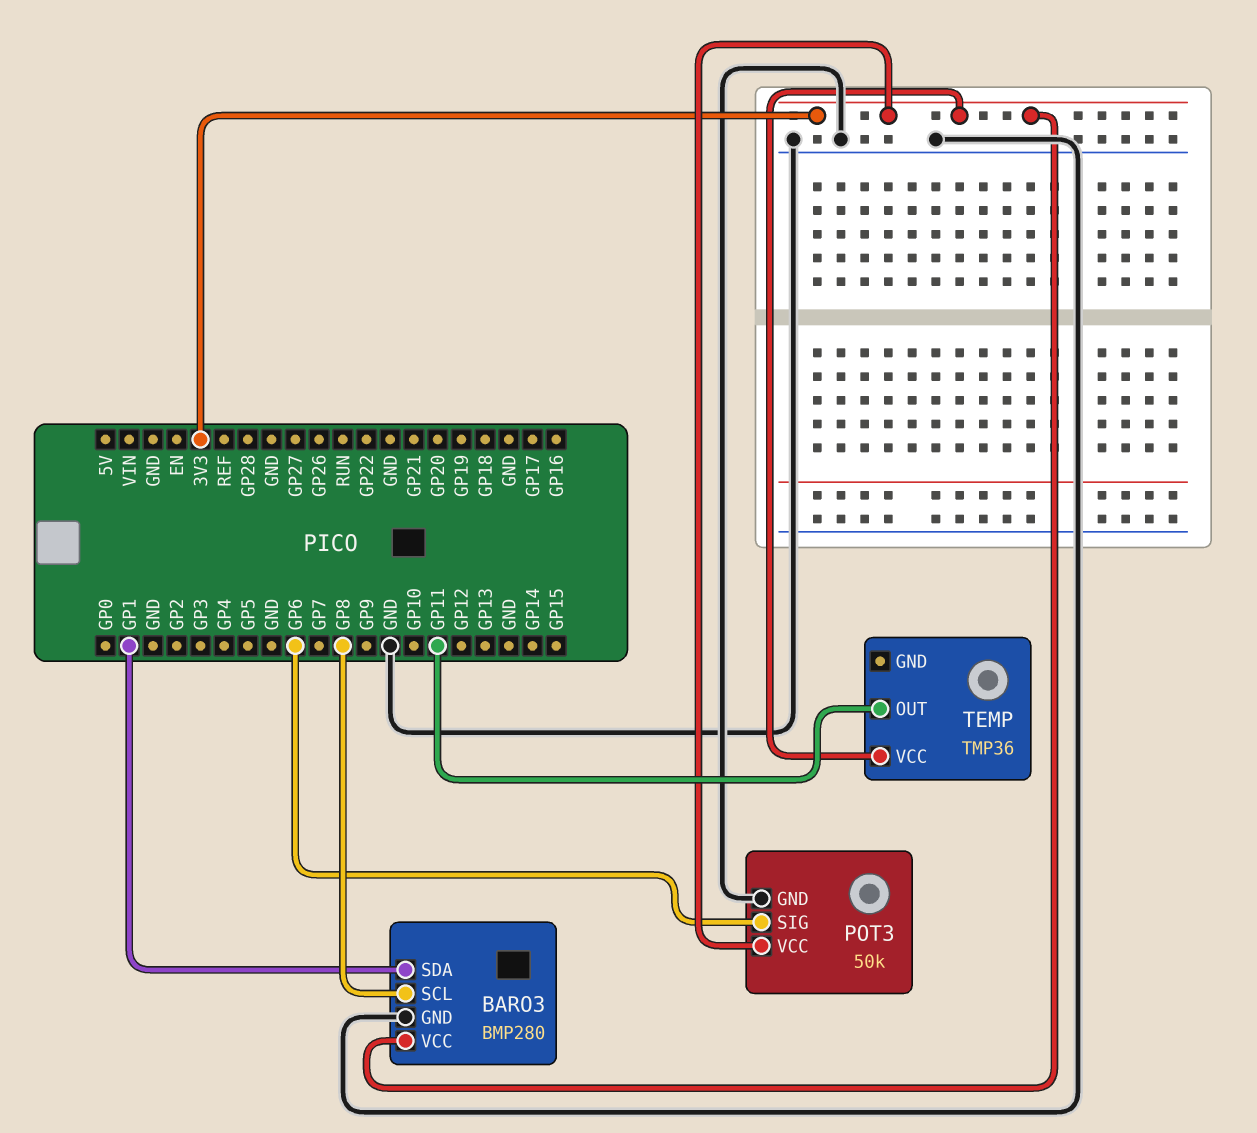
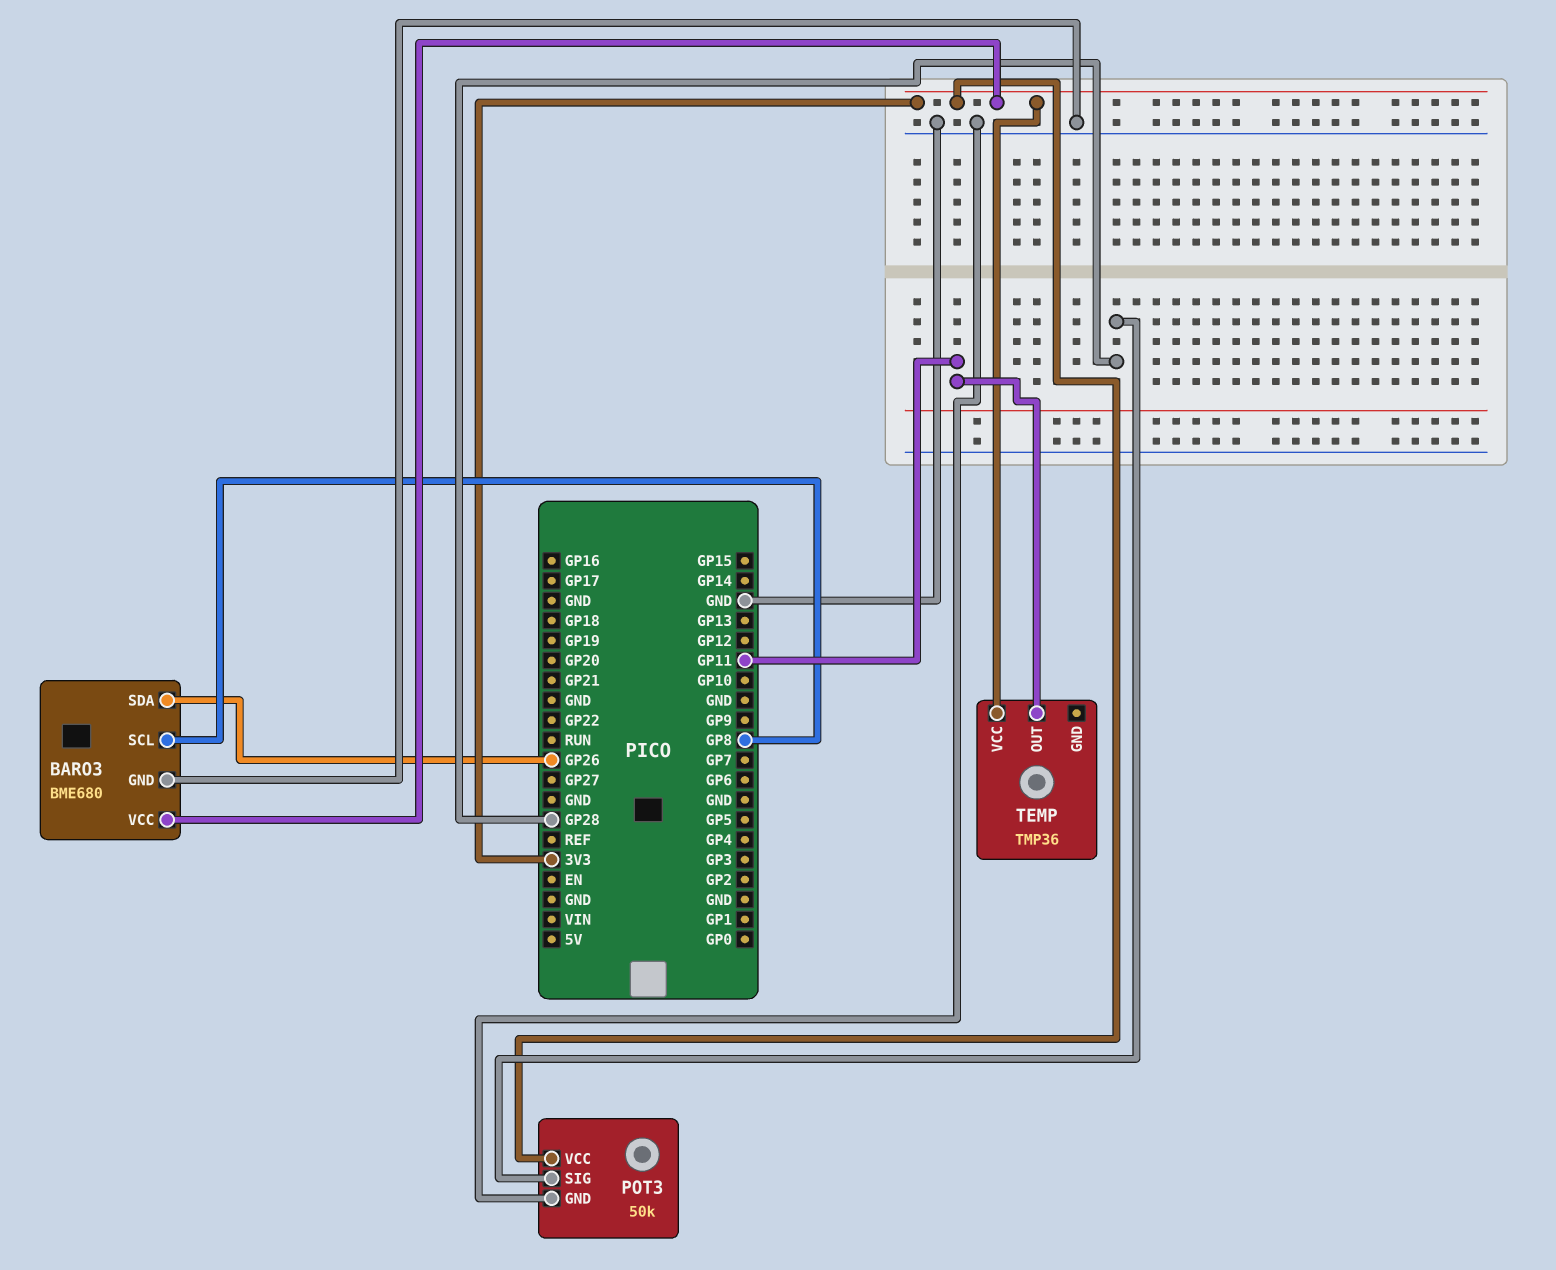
BARO3: BMP280 -> BME680
BARO3 pin SDA: GP1 -> GP26
POT3 pin SIG: GP6 -> GP28

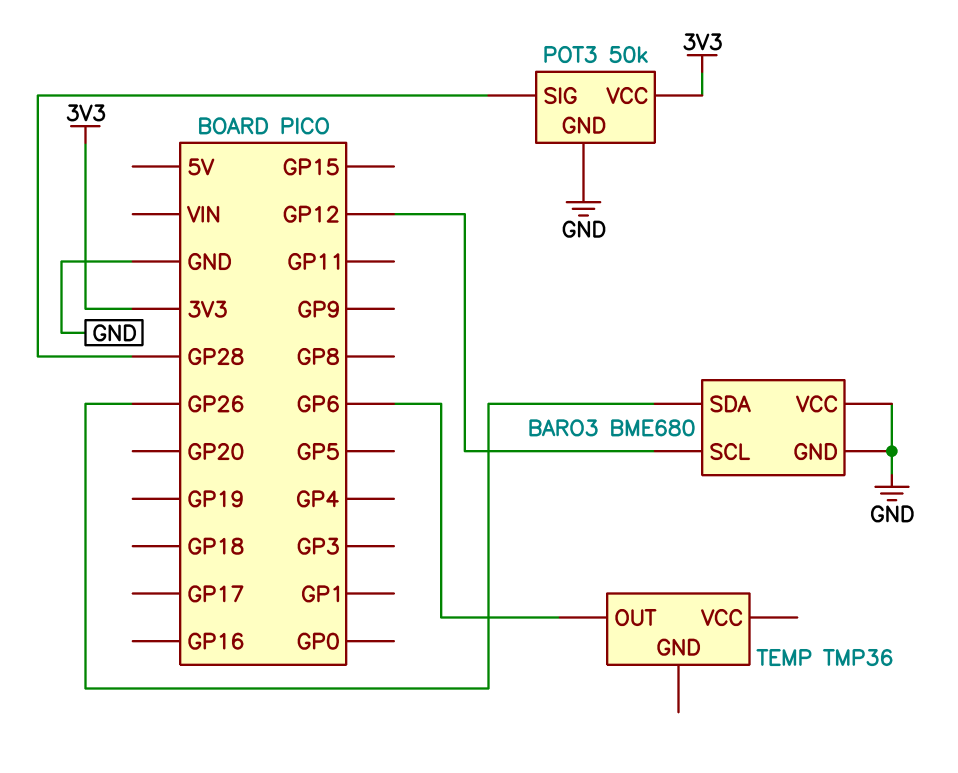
BARO3 pin SCL: GP8 -> GP12
BARO3 pin VCC: 3V3 -> GND
TEMP pin OUT: GP11 -> GP6
TEMP pin VCC: 3V3 -> none

